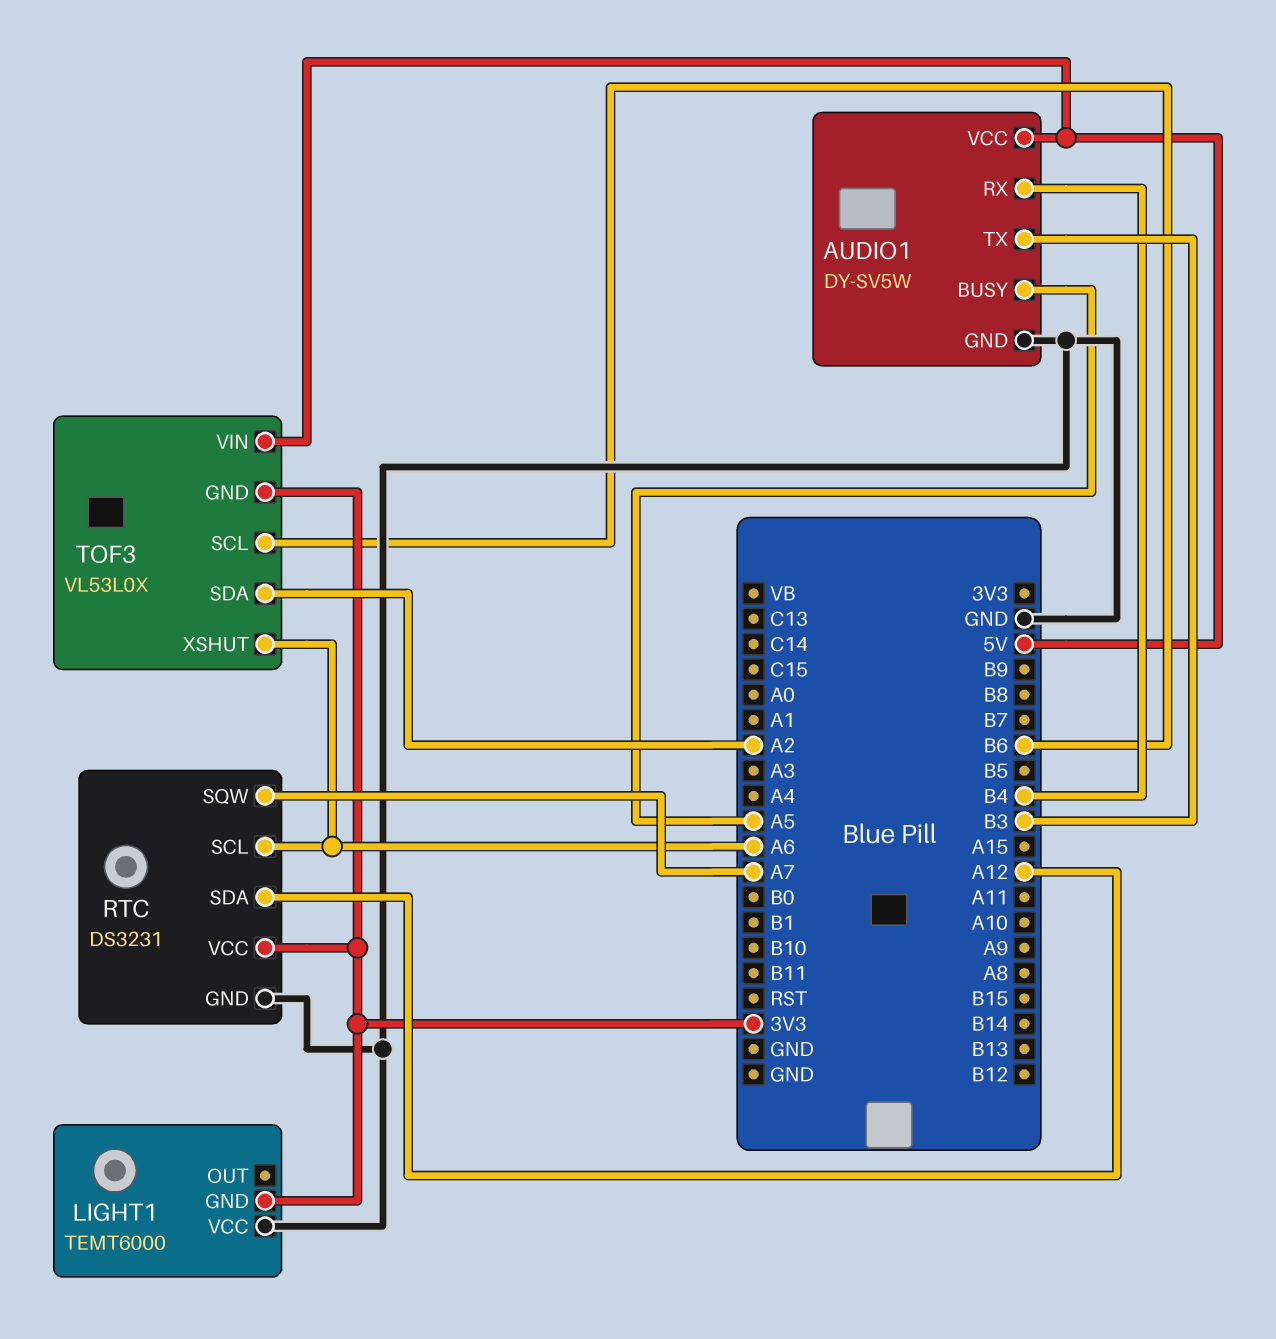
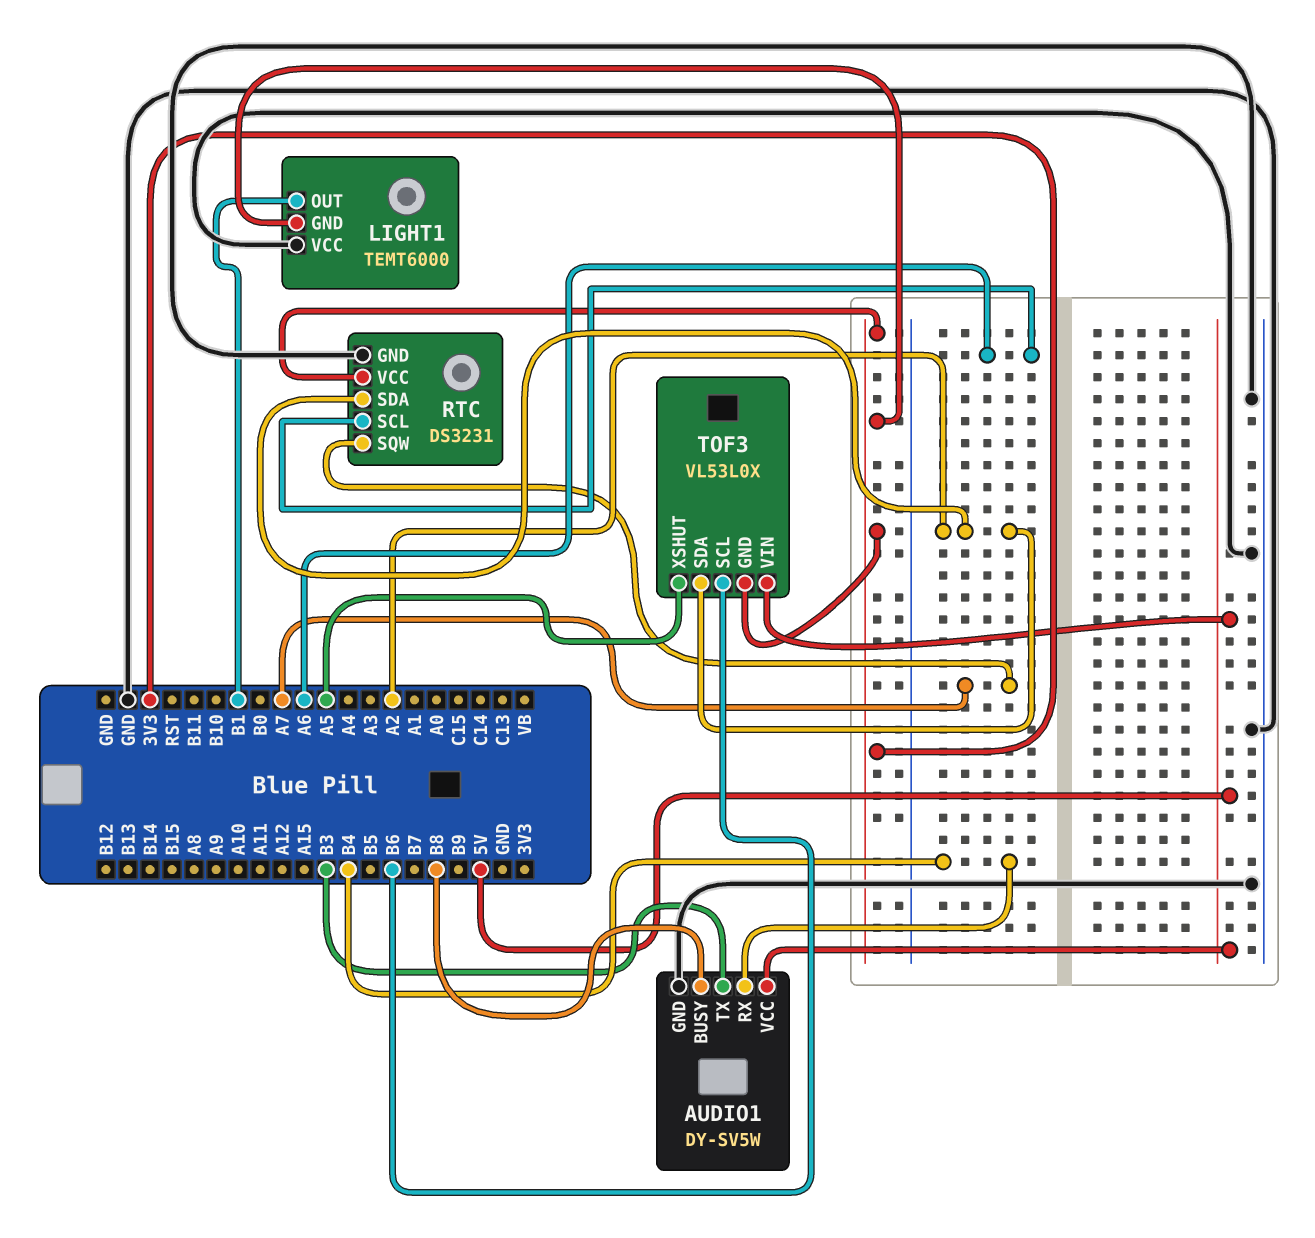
AUDIO1 pin BUSY: A5 -> B8
LIGHT1 pin OUT: none -> B1
RTC pin SDA: A12 -> A2
TOF3 pin XSHUT: A6 -> A5

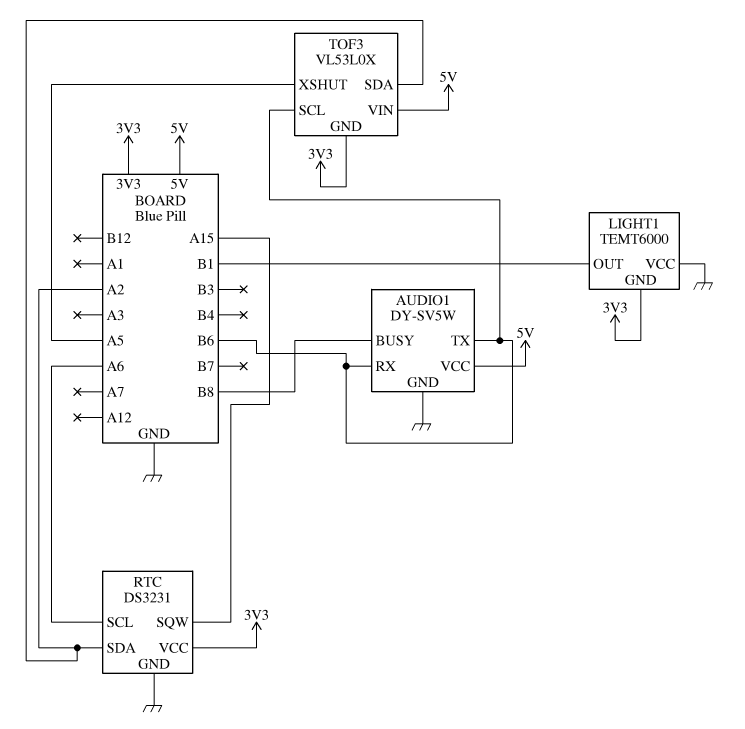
AUDIO1 pin RX: B4 -> B6
AUDIO1 pin TX: B3 -> B6
RTC pin SQW: A7 -> A15

